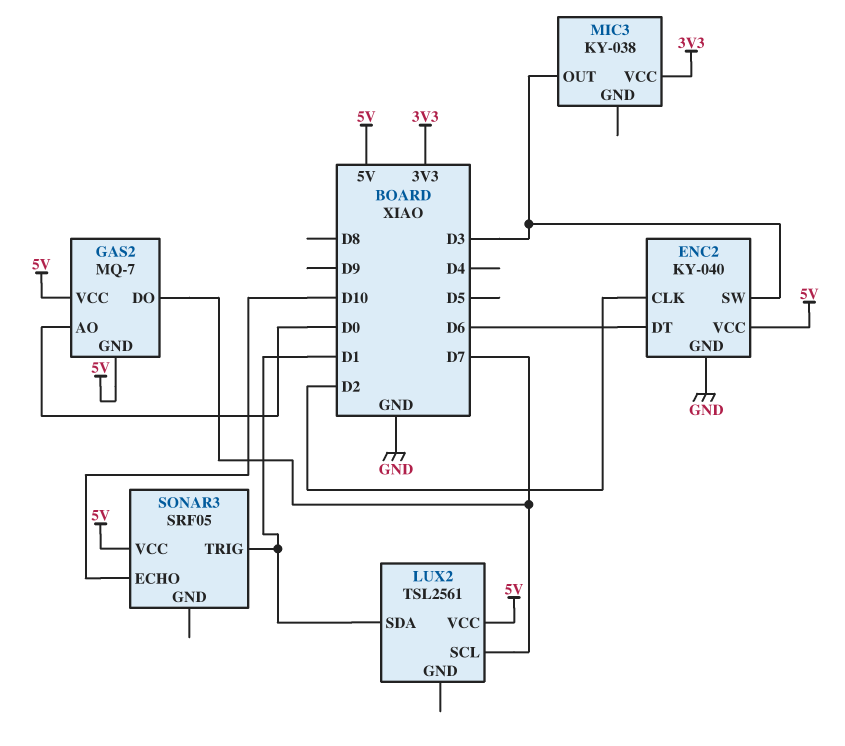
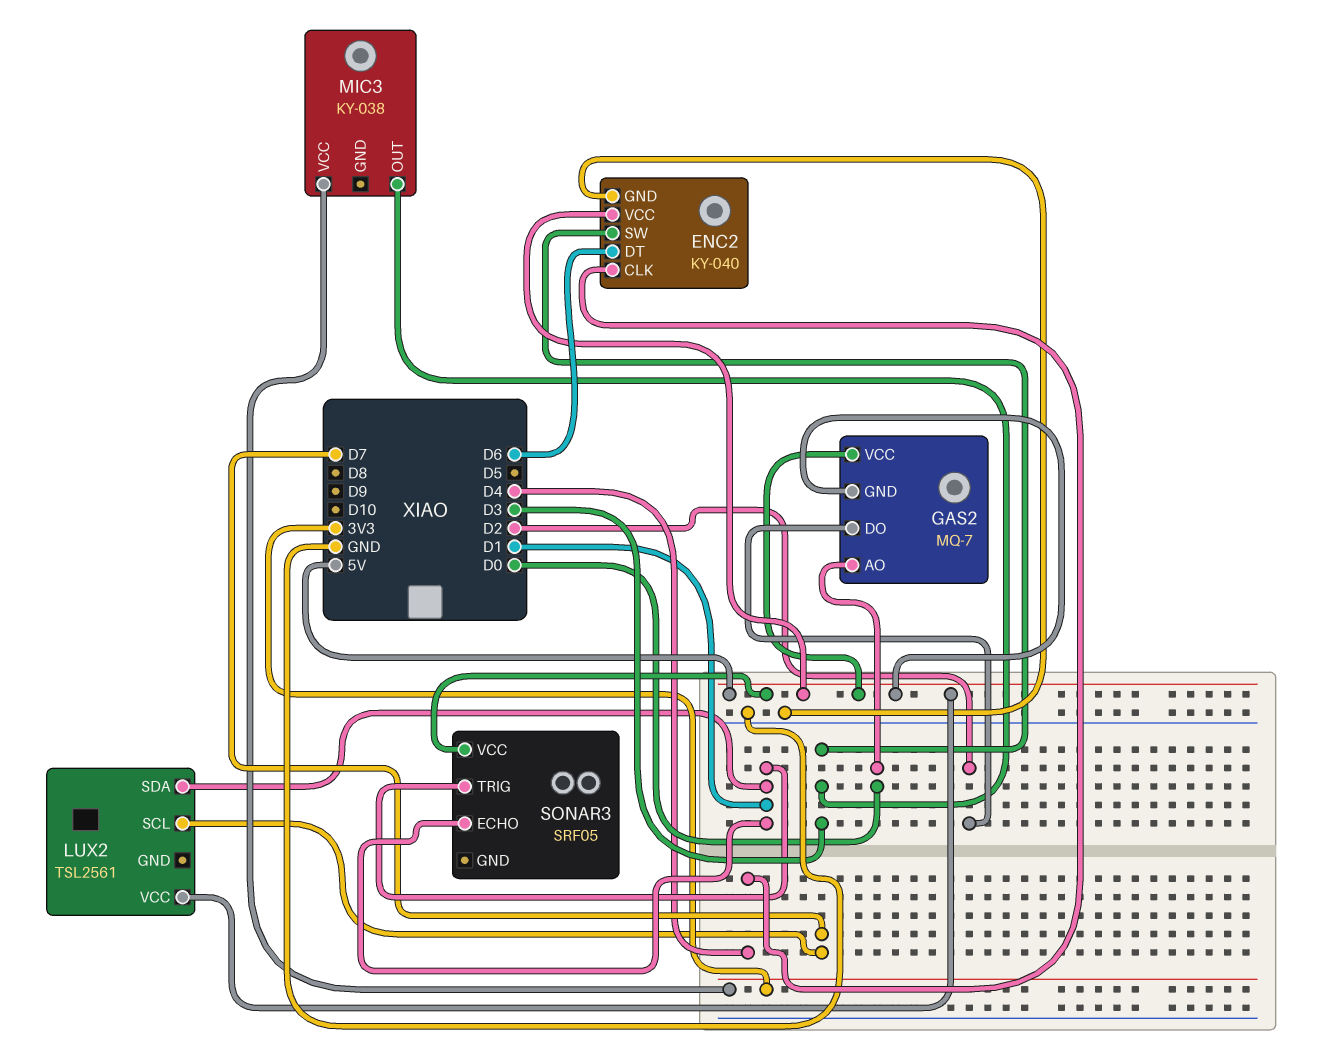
ENC2 pin CLK: D2 -> D4
GAS2 pin DO: D7 -> D2
SONAR3 pin ECHO: D10 -> D1

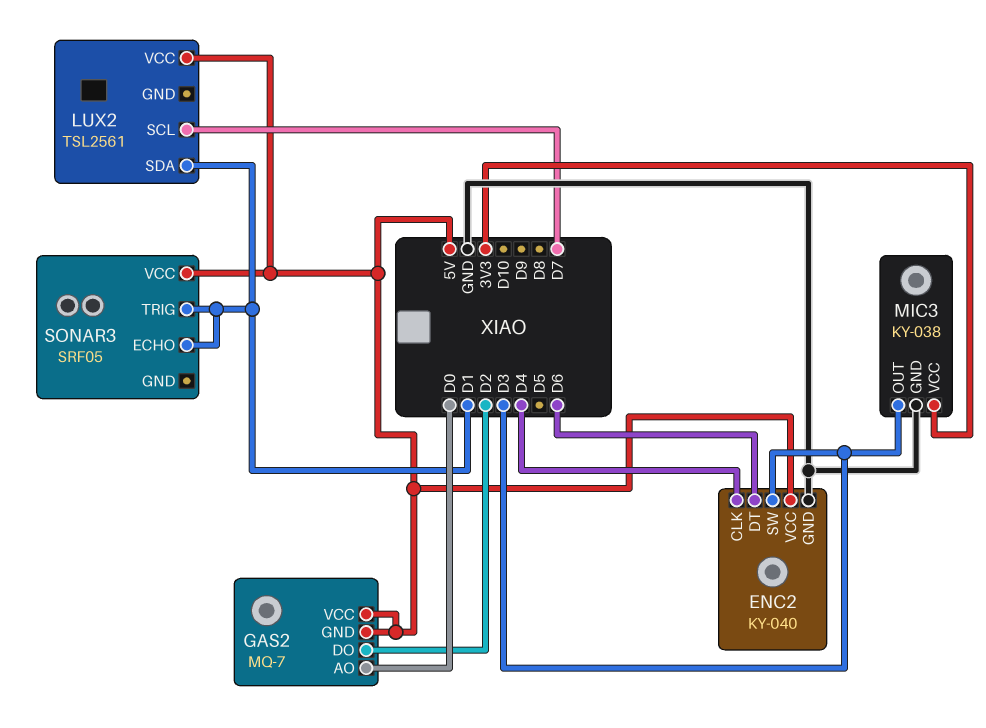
MIC3 pin GND: none -> GND

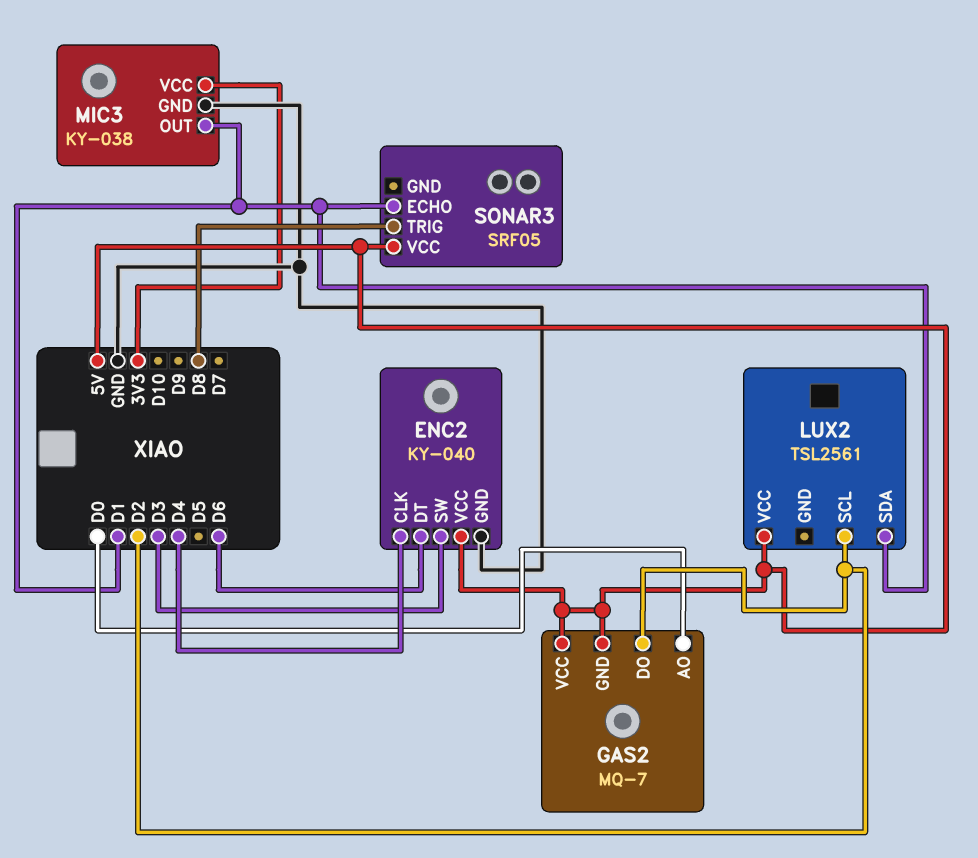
LUX2 pin SCL: D7 -> D2
MIC3 pin OUT: D3 -> D1
SONAR3 pin TRIG: D1 -> D8

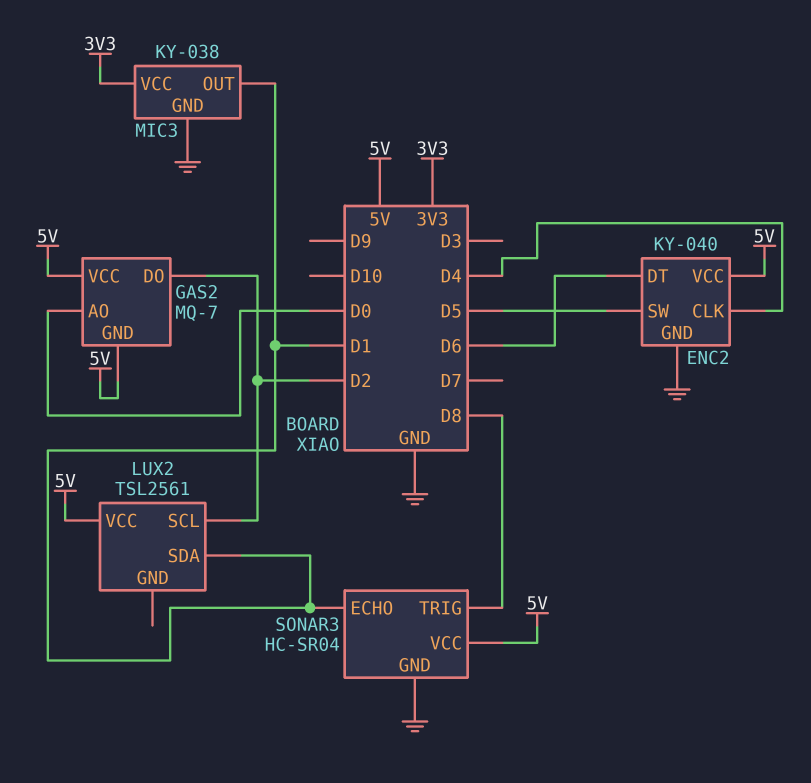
ENC2 pin SW: D3 -> D5
SONAR3: SRF05 -> HC-SR04
SONAR3 pin GND: none -> GND

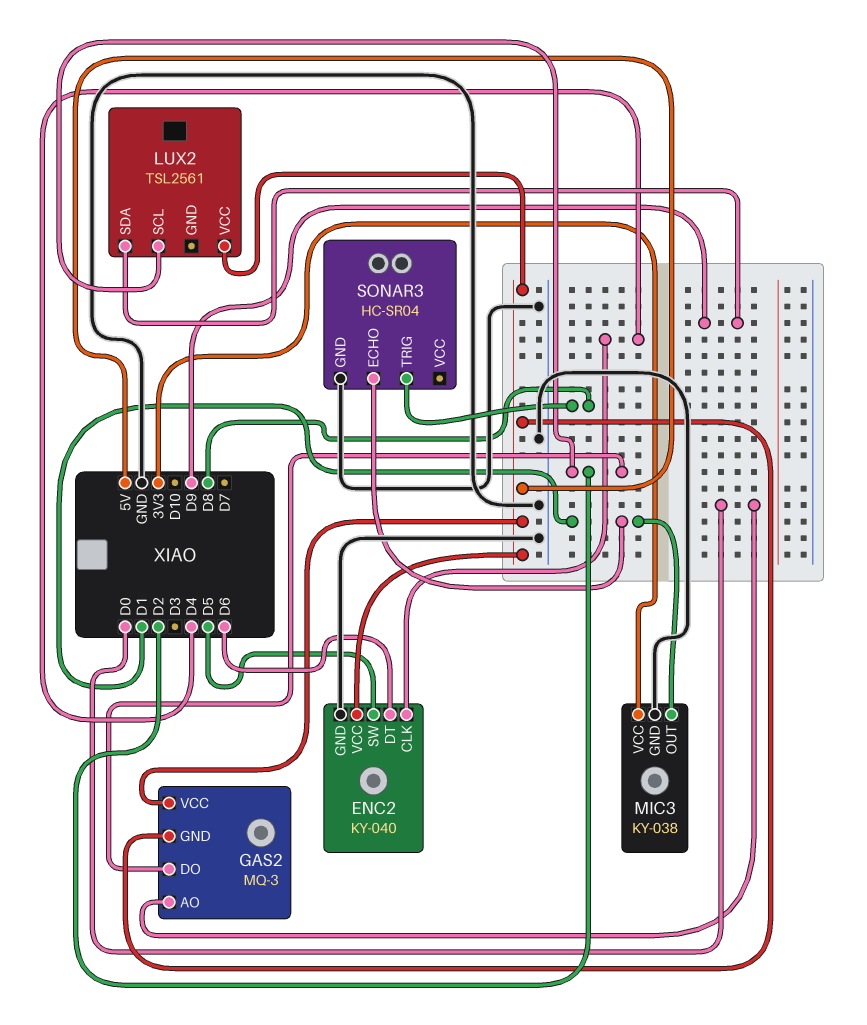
GAS2: MQ-7 -> MQ-3
LUX2 pin SDA: D1 -> D9
SONAR3 pin VCC: 5V -> none

